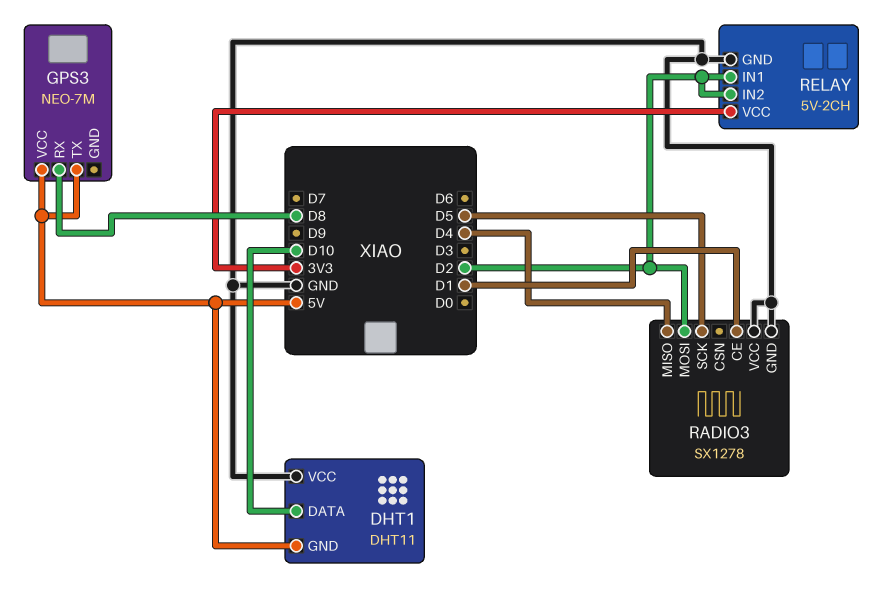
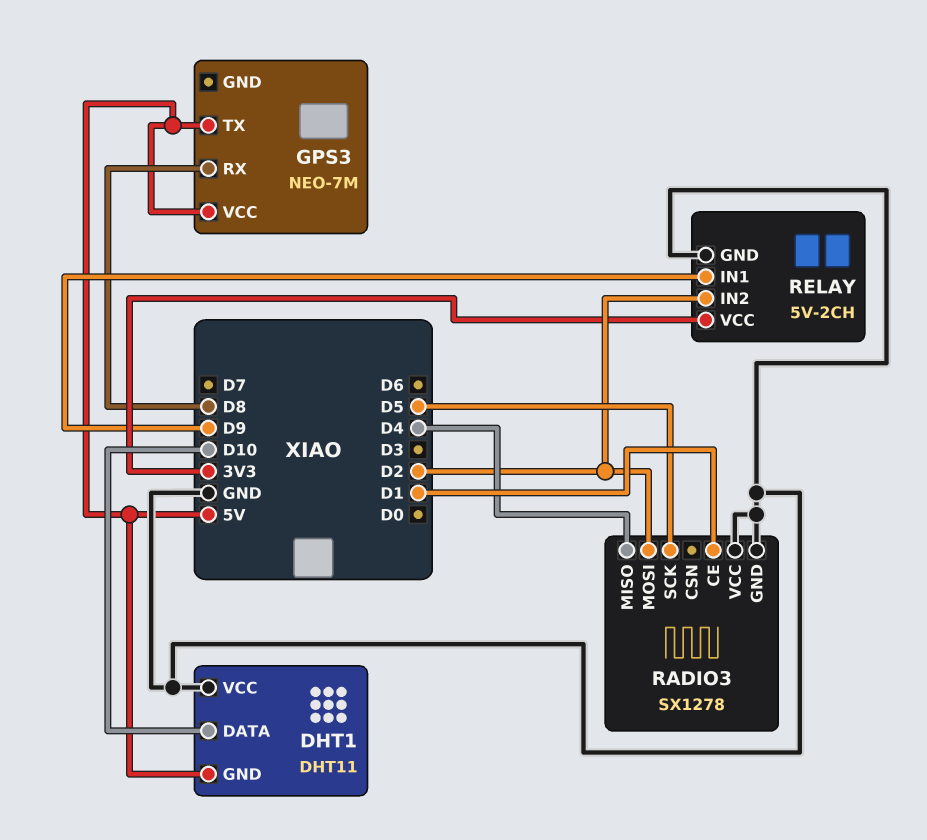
RELAY pin IN1: D2 -> D9

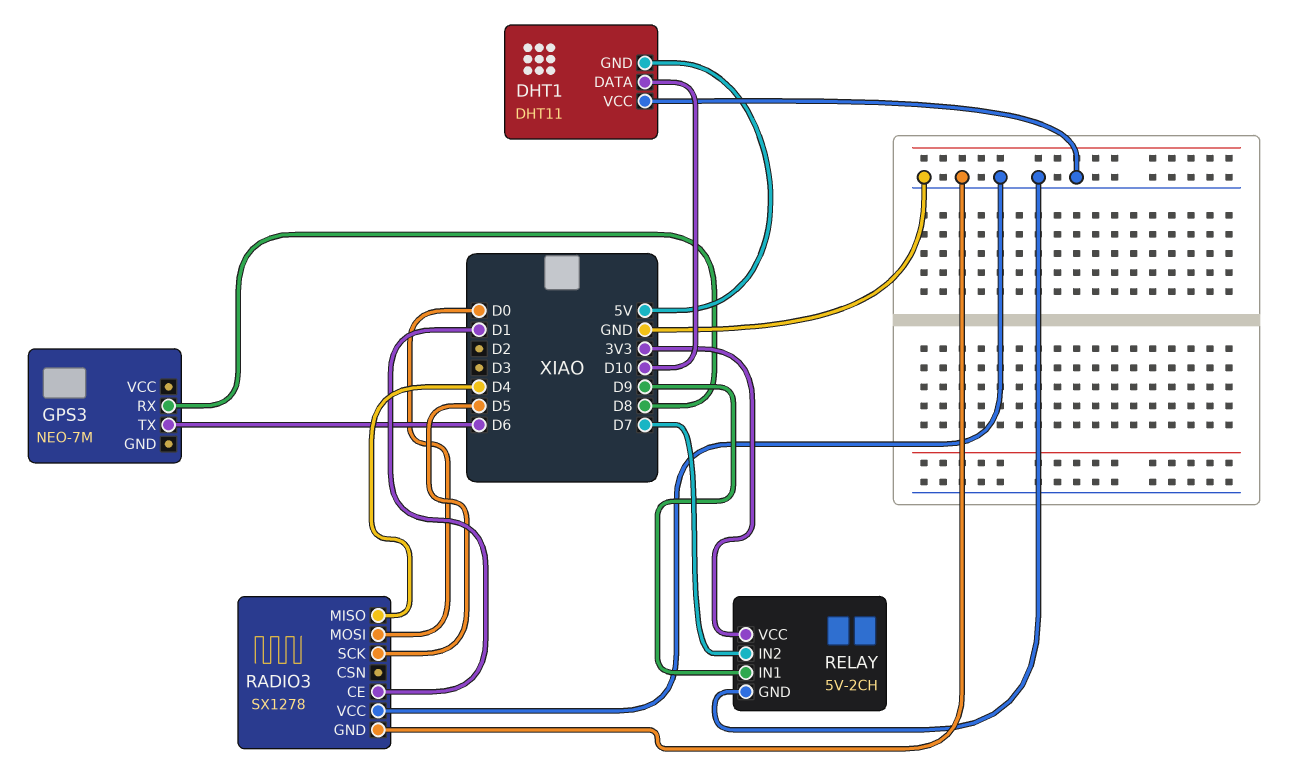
GPS3 pin TX: 5V -> D6
GPS3 pin VCC: 5V -> none
RADIO3 pin MOSI: D2 -> D0
RELAY pin IN2: D2 -> D7

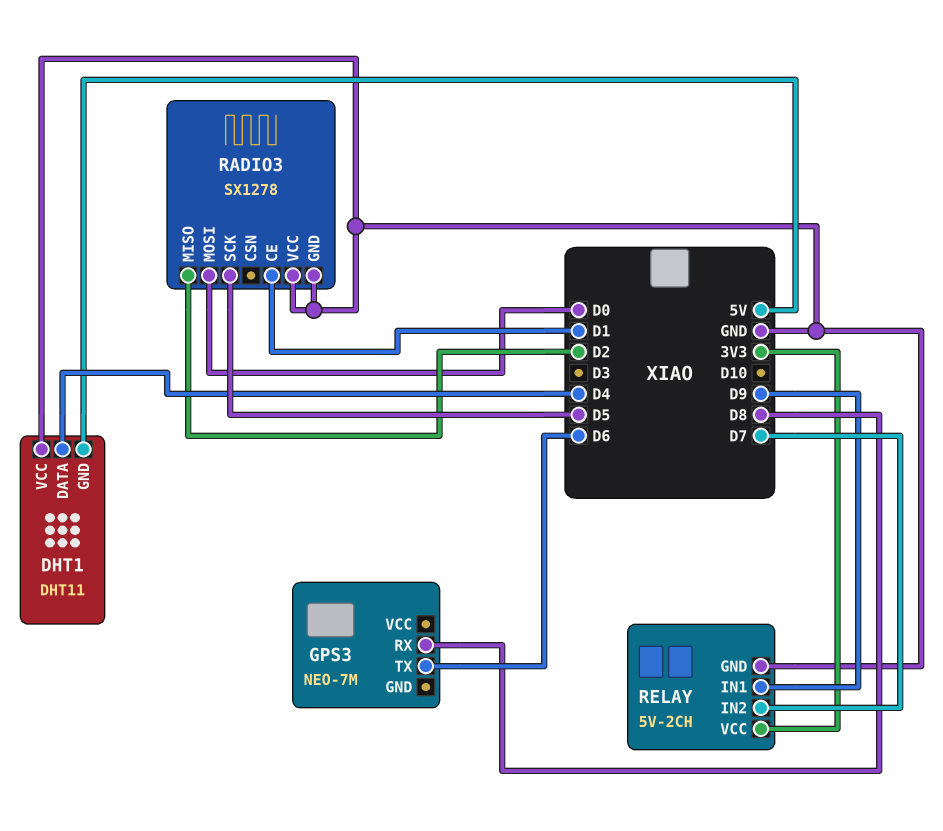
DHT1 pin DATA: D10 -> D4
RADIO3 pin MISO: D4 -> D2

